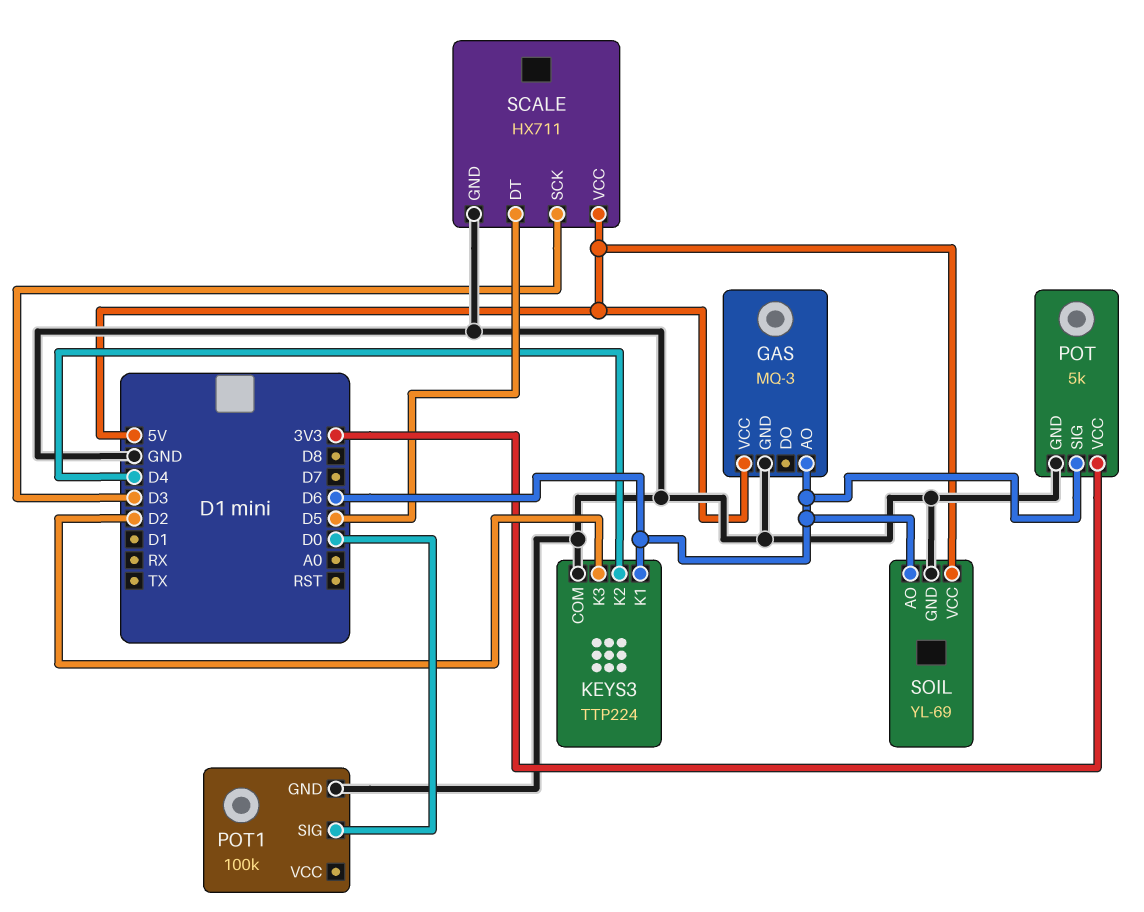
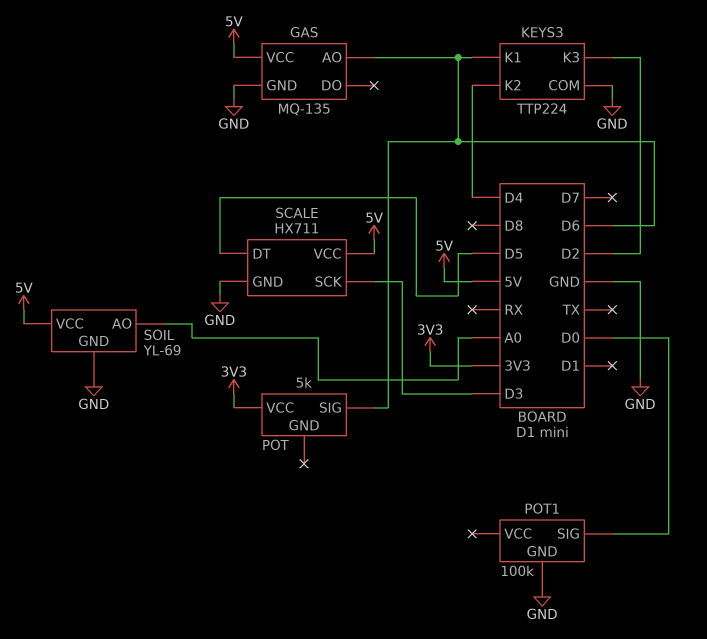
GAS: MQ-3 -> MQ-135
POT pin GND: GND -> none
SOIL pin AO: D6 -> A0

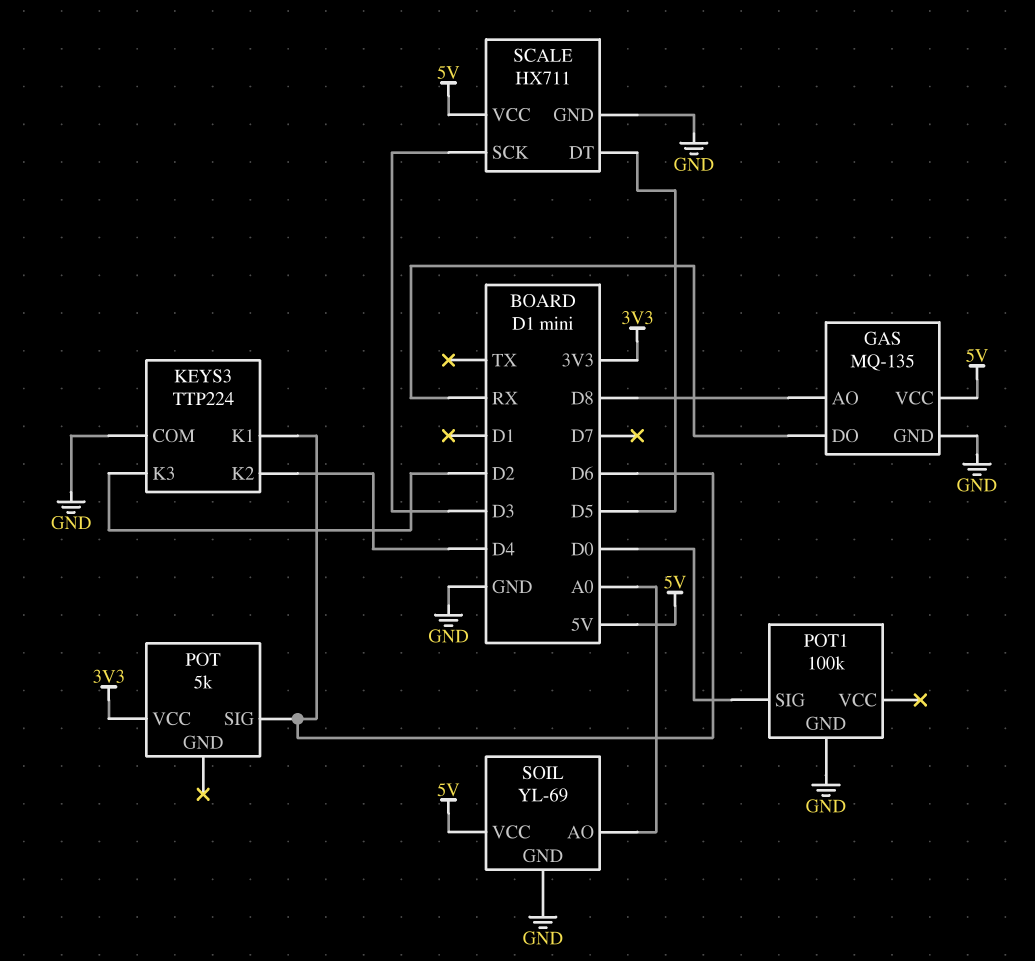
GAS pin AO: D6 -> D8
GAS pin DO: none -> RX

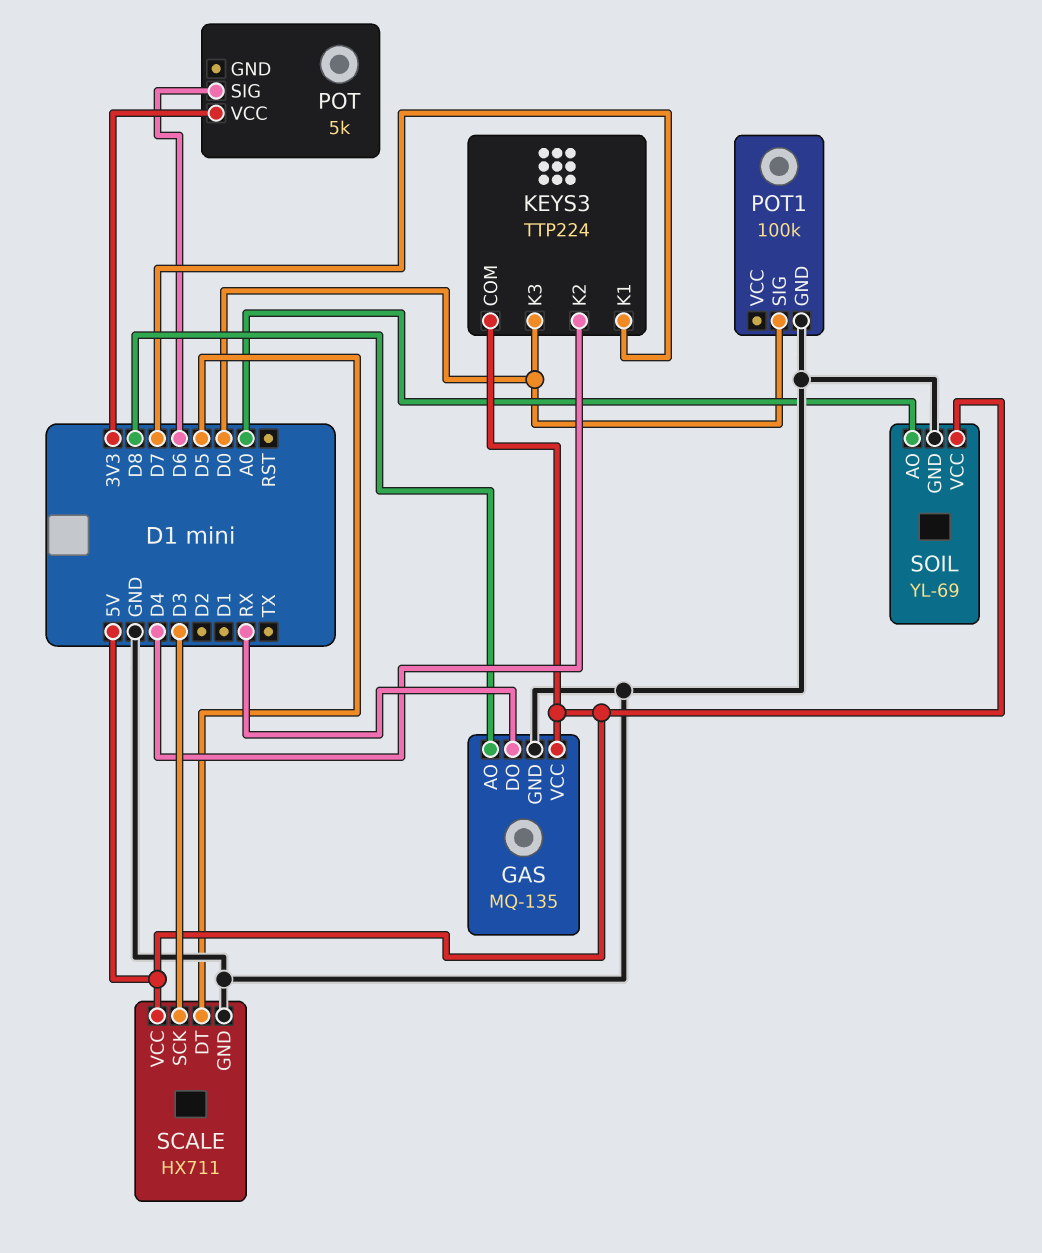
KEYS3 pin COM: GND -> 5V
KEYS3 pin K1: D6 -> D7
KEYS3 pin K3: D2 -> D0

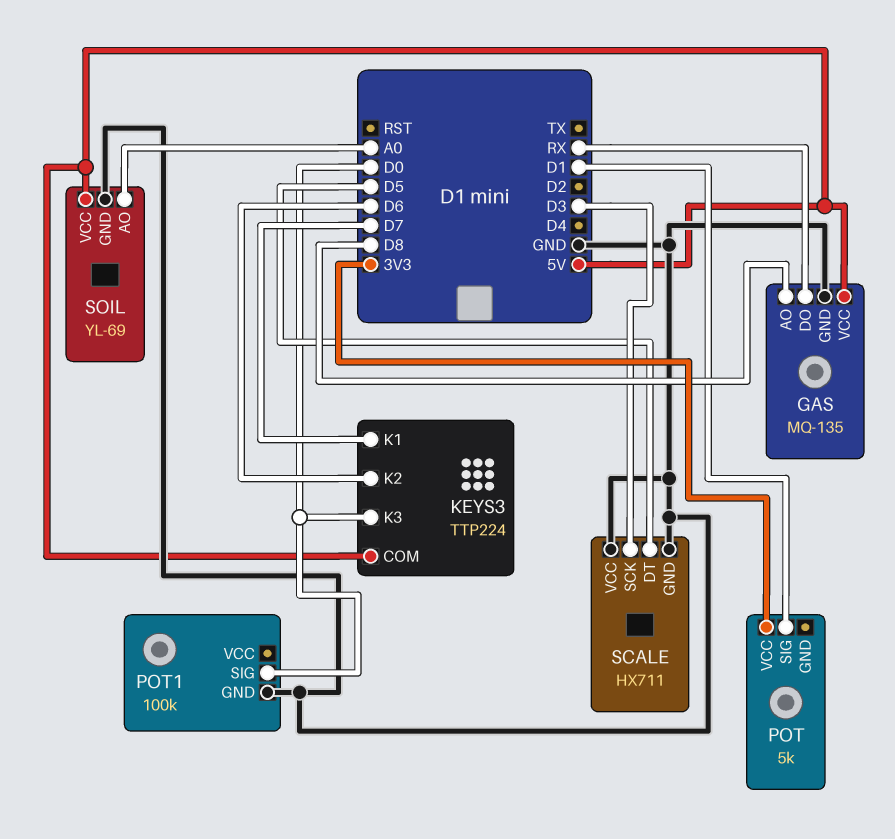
KEYS3 pin K2: D4 -> D6
POT pin SIG: D6 -> D1
SCALE pin VCC: 5V -> GND

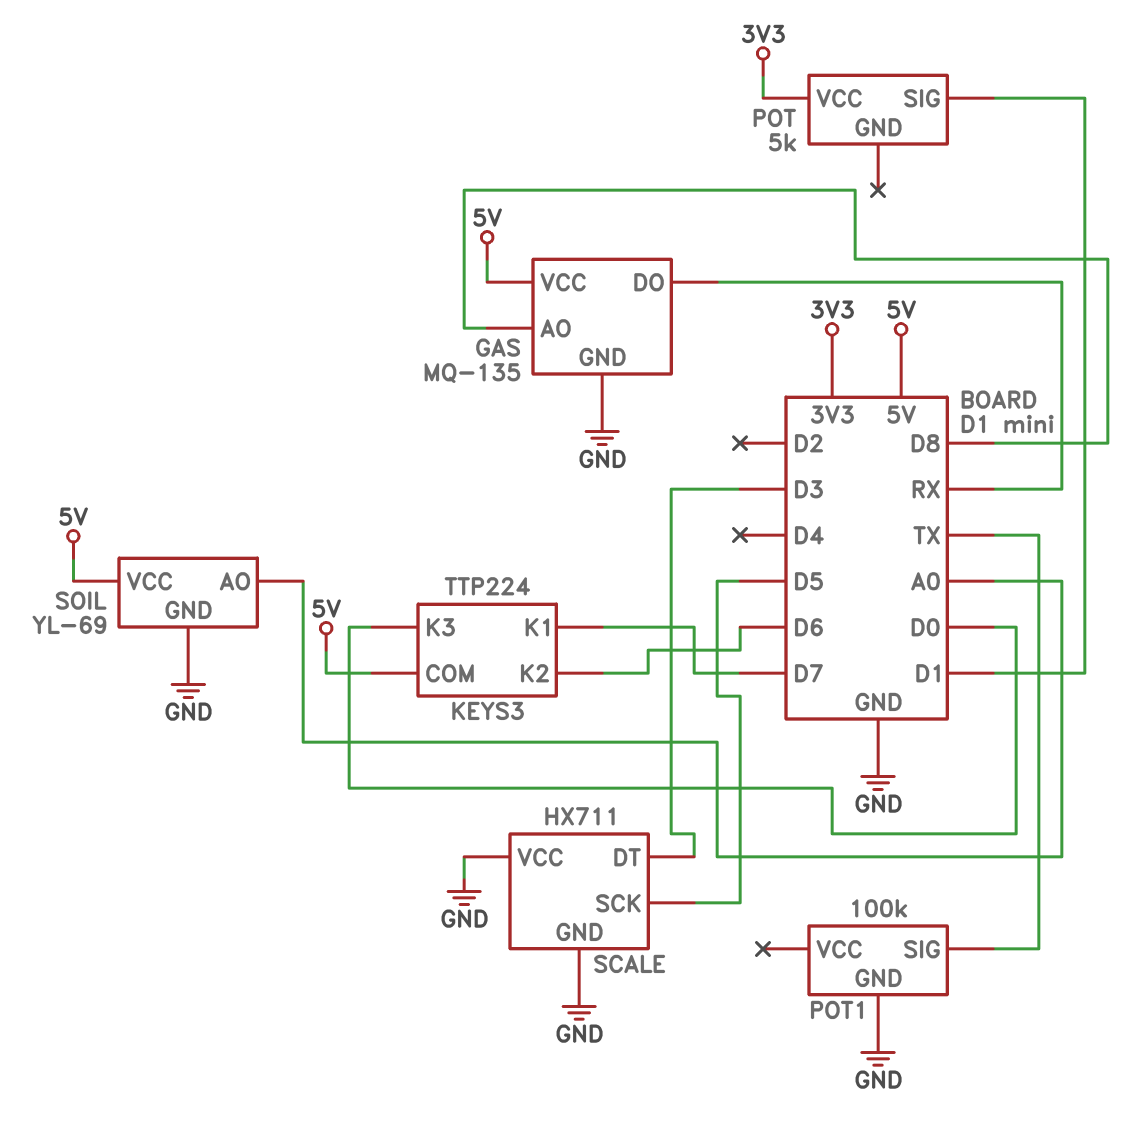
POT1 pin SIG: D0 -> TX
SCALE pin DT: D5 -> D3
SCALE pin SCK: D3 -> D5

